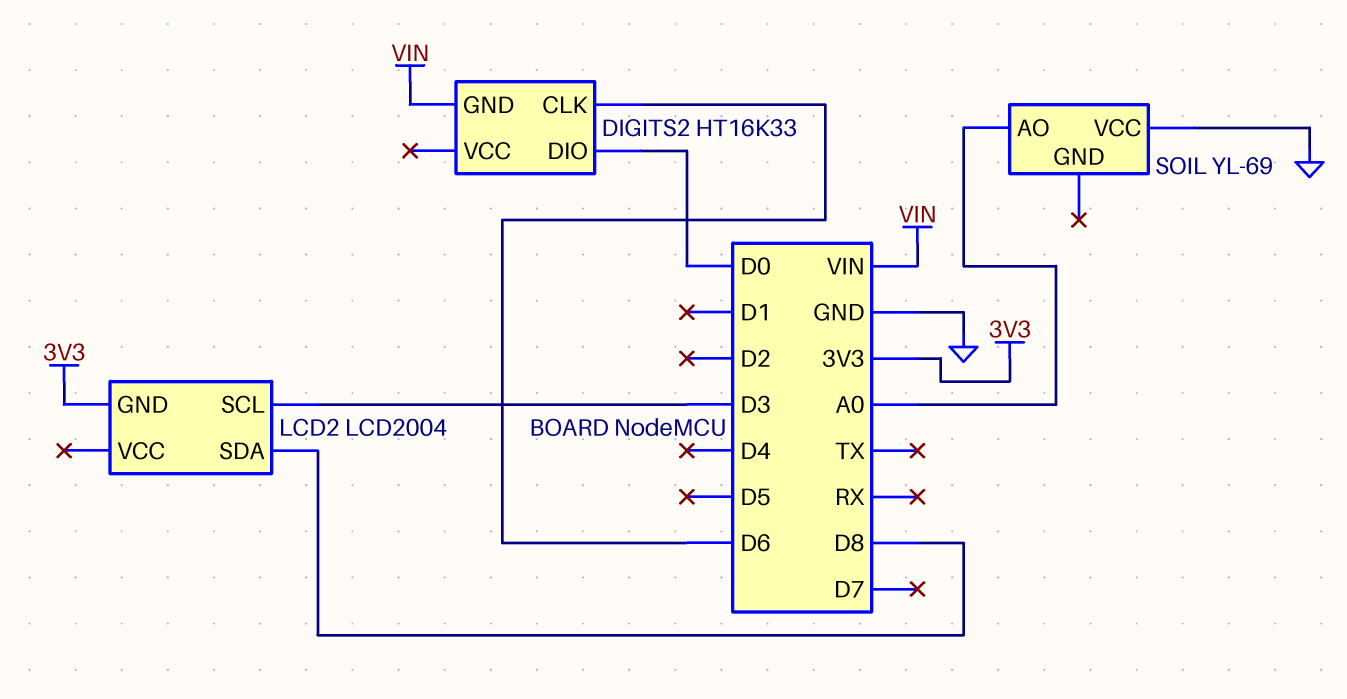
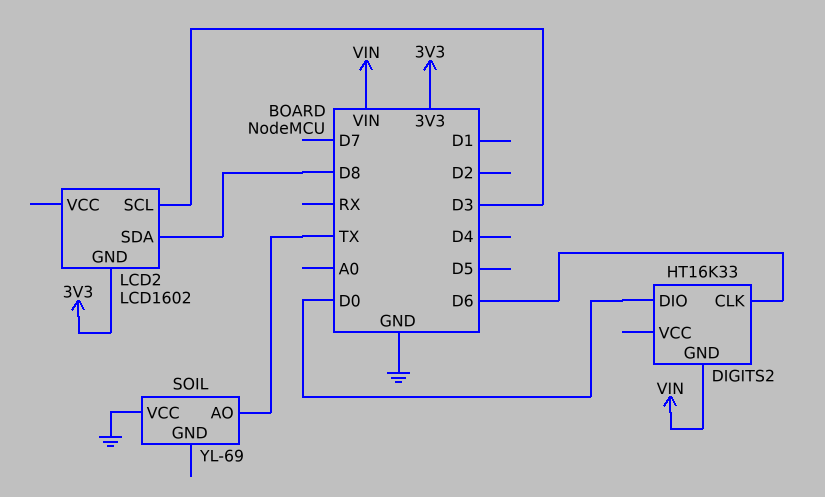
LCD2: LCD2004 -> LCD1602
SOIL pin AO: A0 -> TX

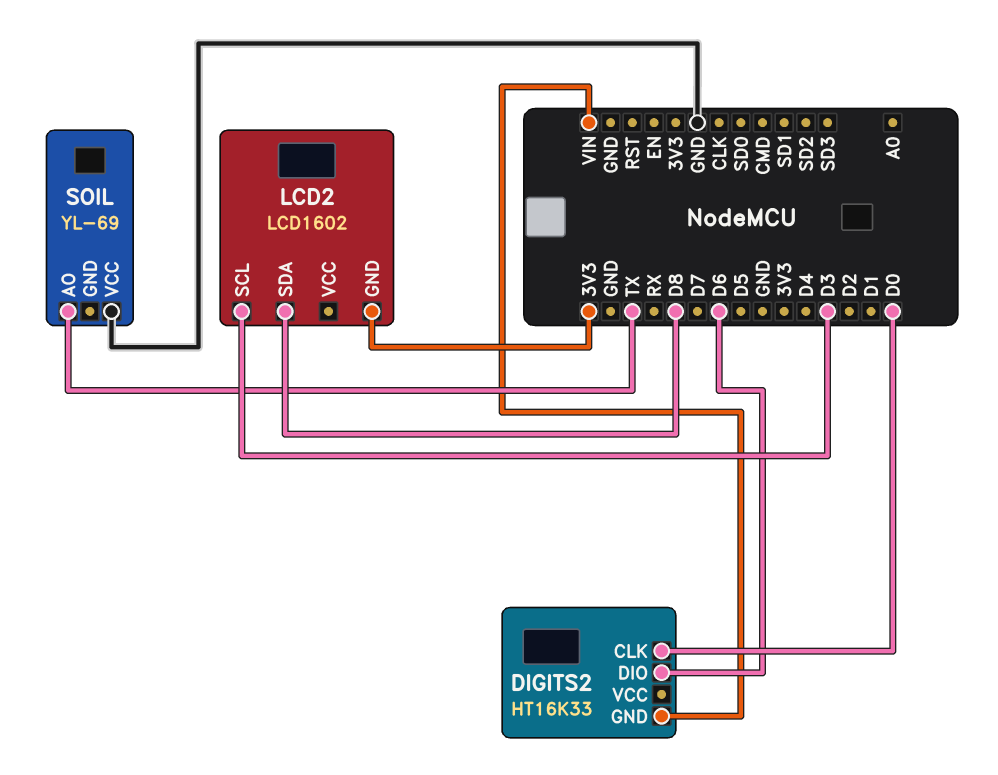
DIGITS2 pin CLK: D6 -> D0
DIGITS2 pin DIO: D0 -> D6

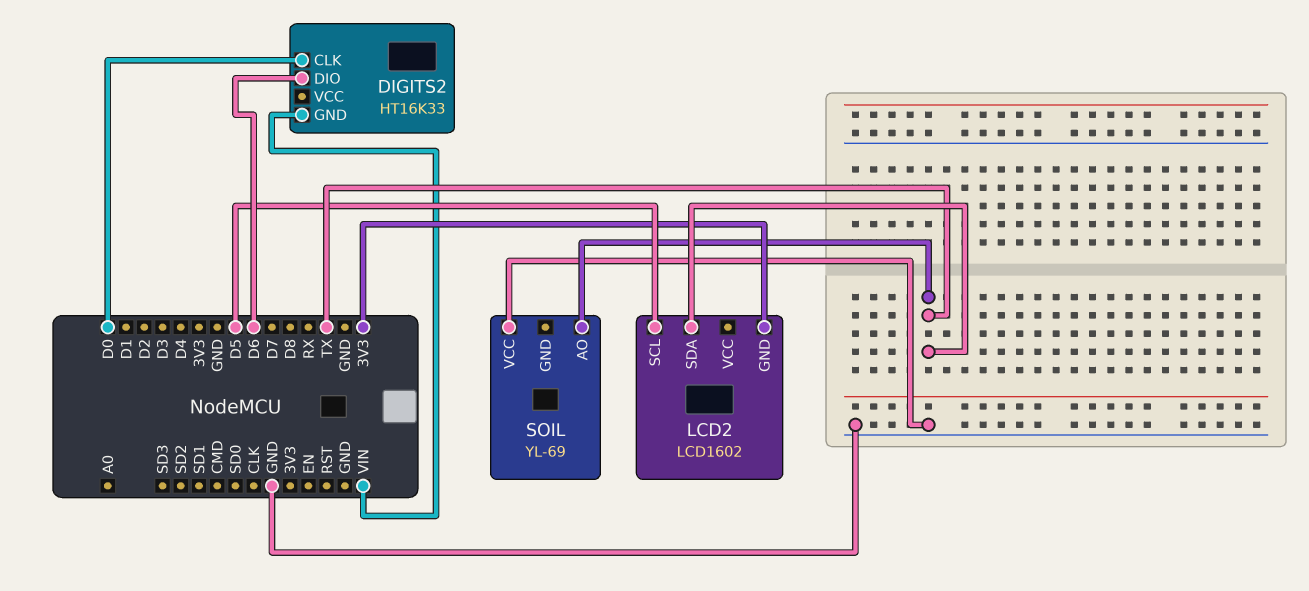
LCD2 pin SCL: D3 -> D5
LCD2 pin SDA: D8 -> TX

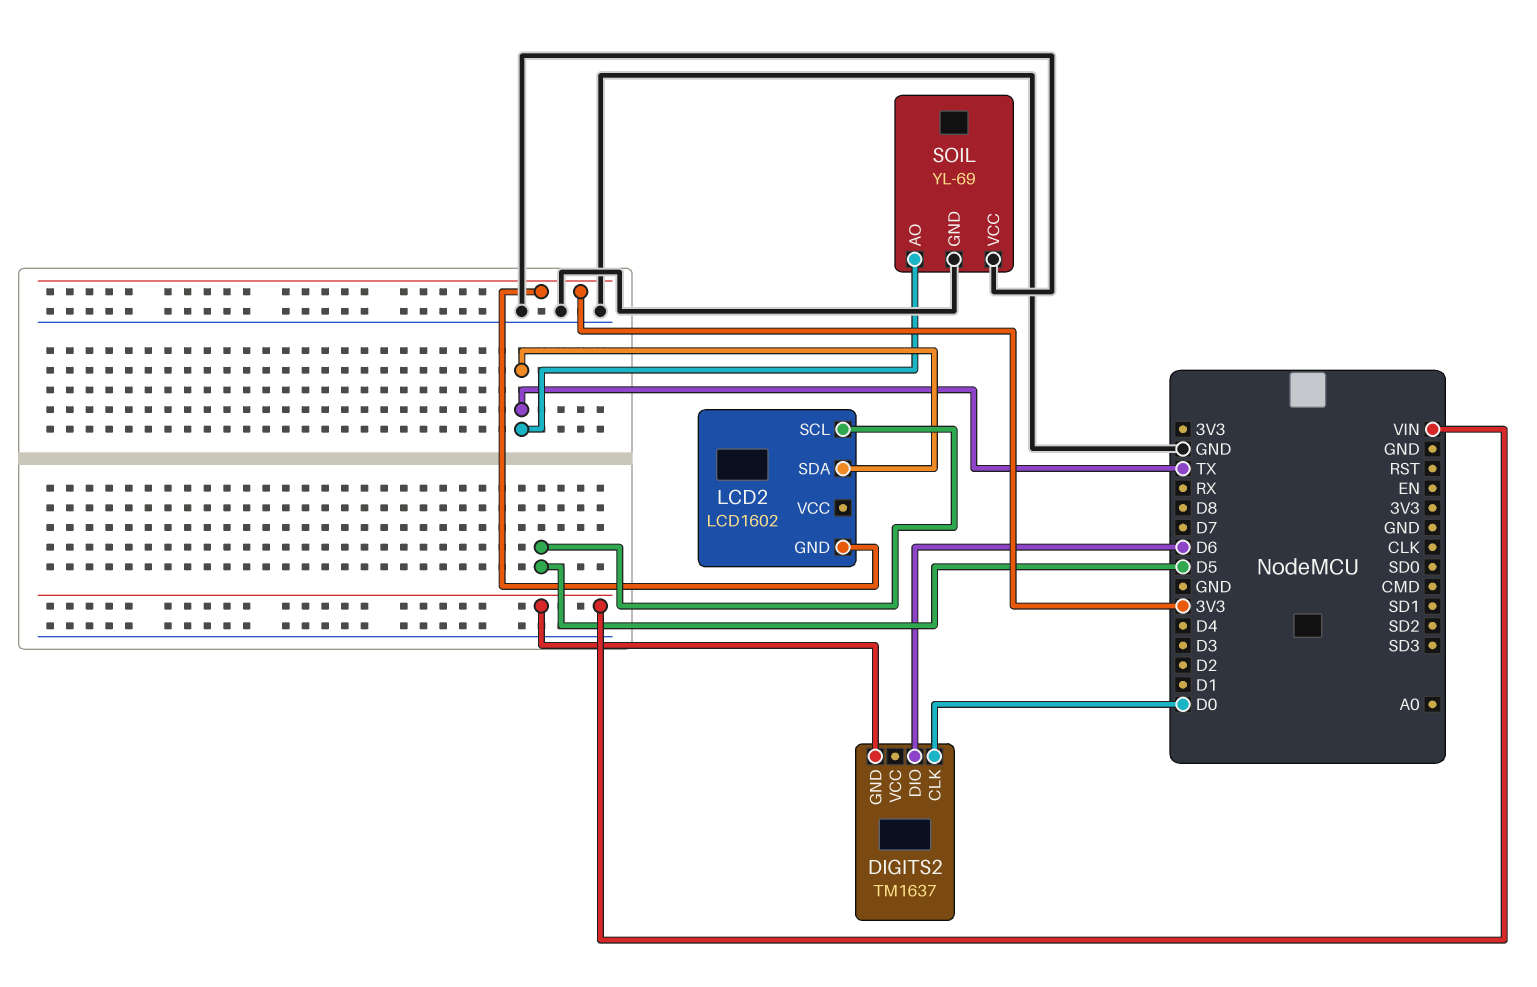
DIGITS2: HT16K33 -> TM1637
SOIL pin GND: none -> GND

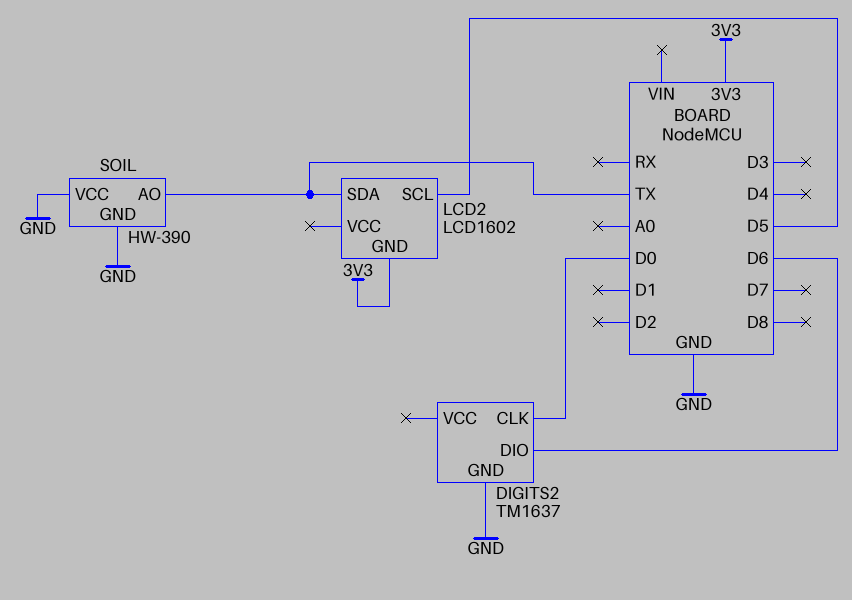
DIGITS2 pin GND: VIN -> GND
SOIL: YL-69 -> HW-390

